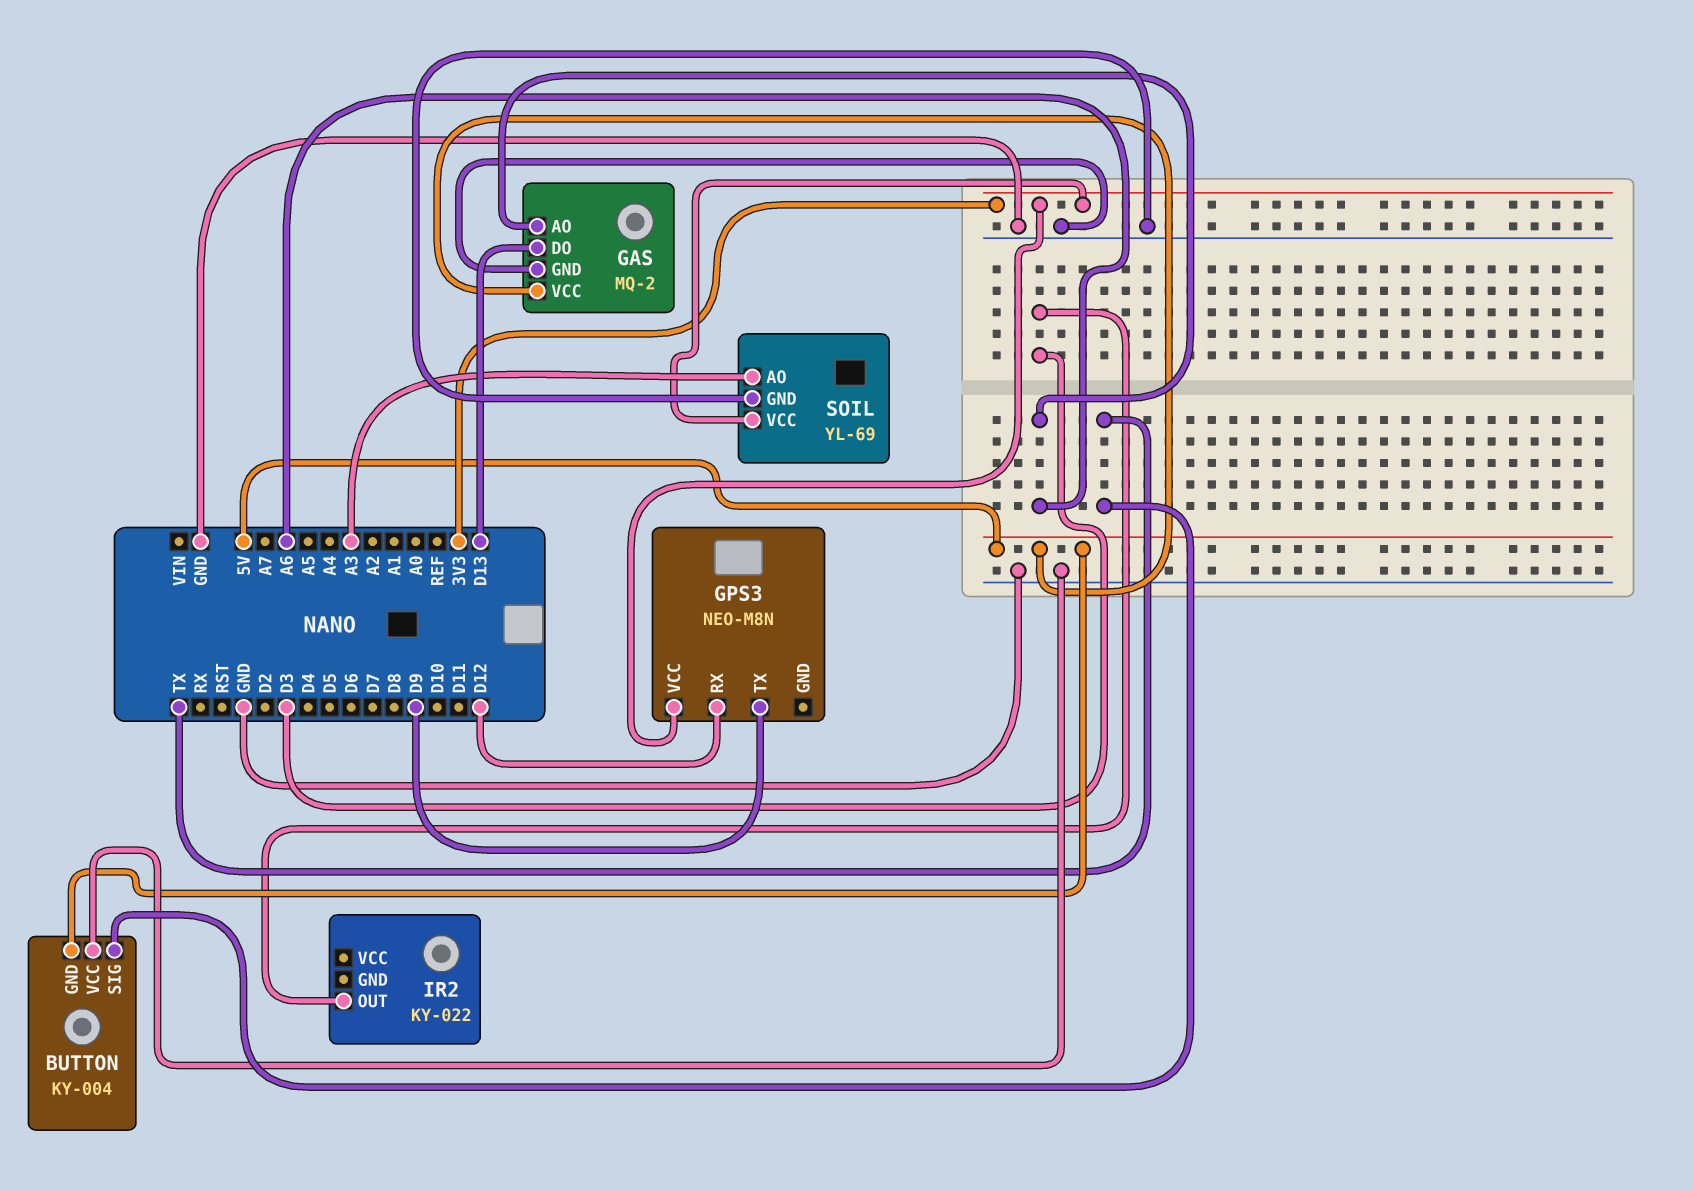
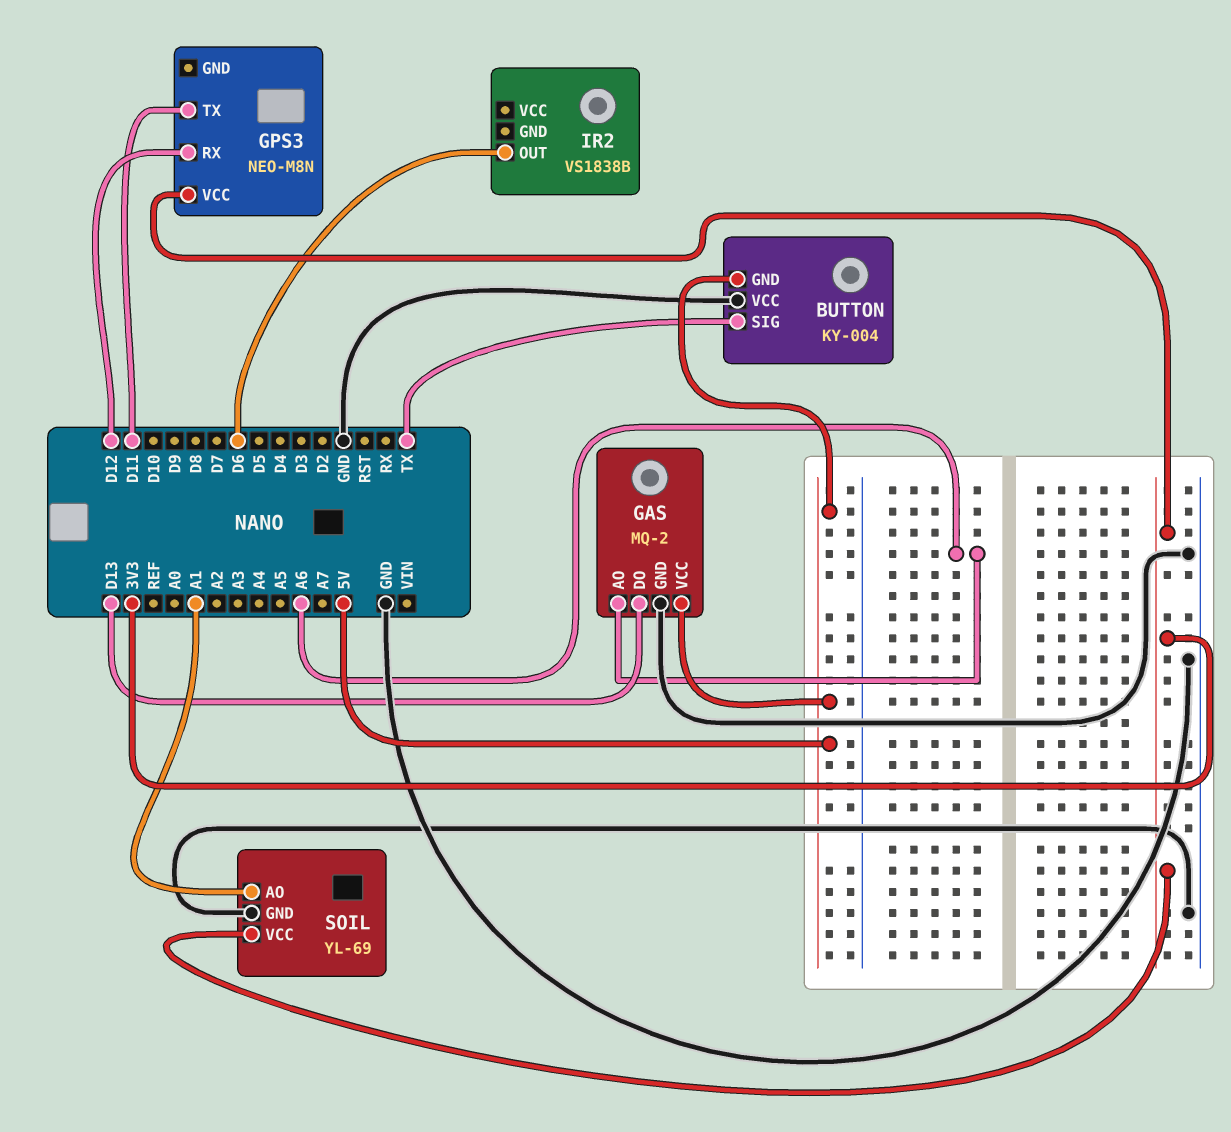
GPS3 pin TX: D9 -> D11
IR2: KY-022 -> VS1838B
IR2 pin OUT: D3 -> D6
SOIL pin AO: A3 -> A1

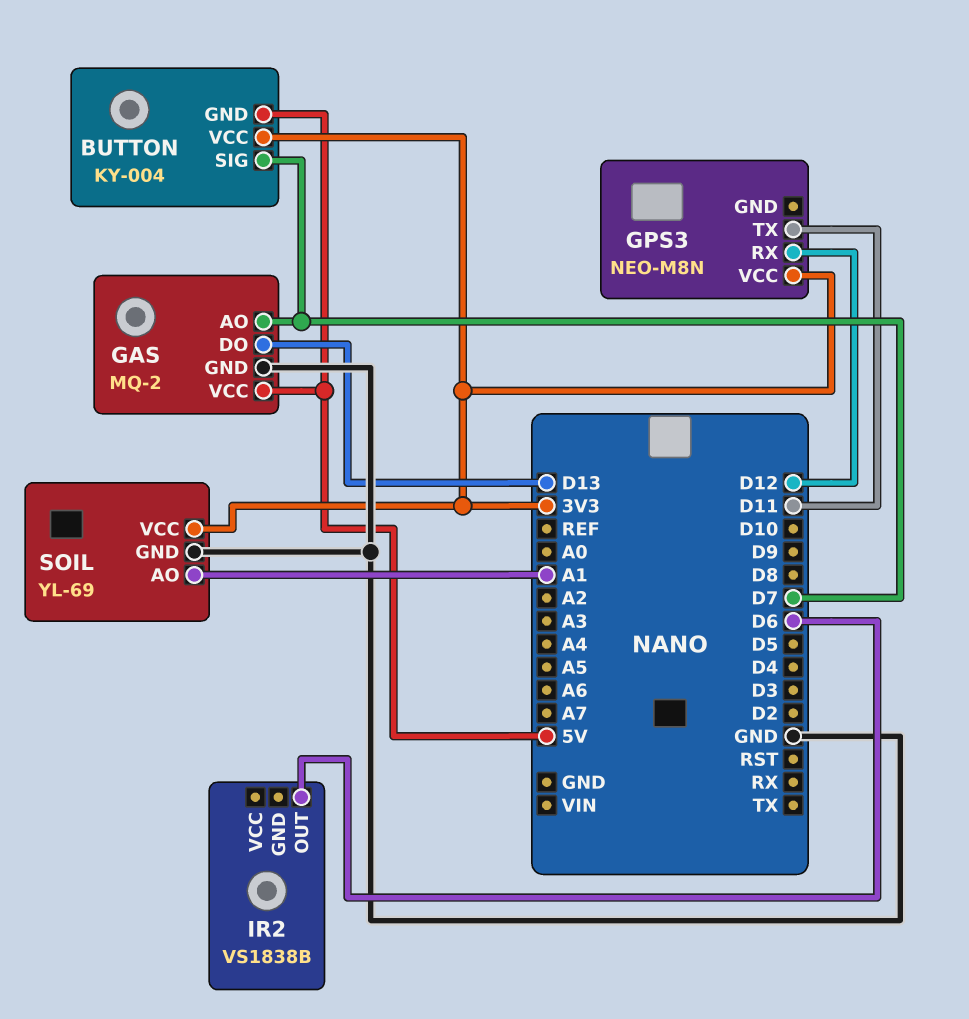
BUTTON pin SIG: TX -> D7
BUTTON pin VCC: GND -> 3V3
GAS pin AO: A6 -> D7

